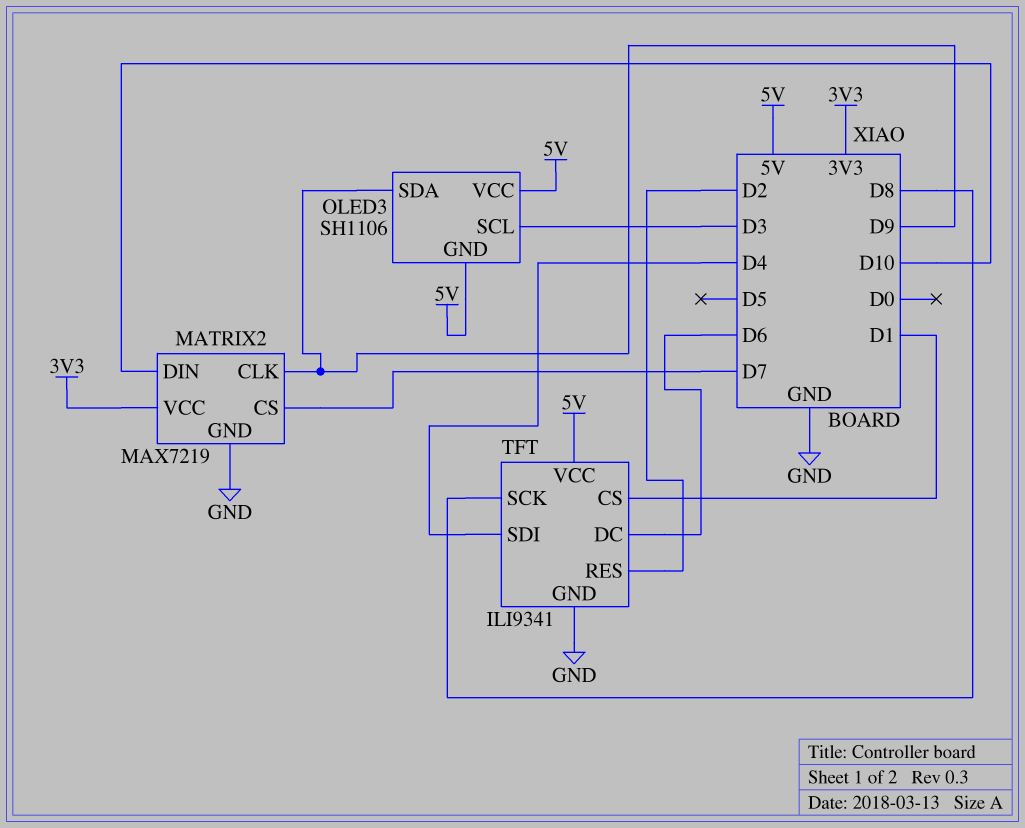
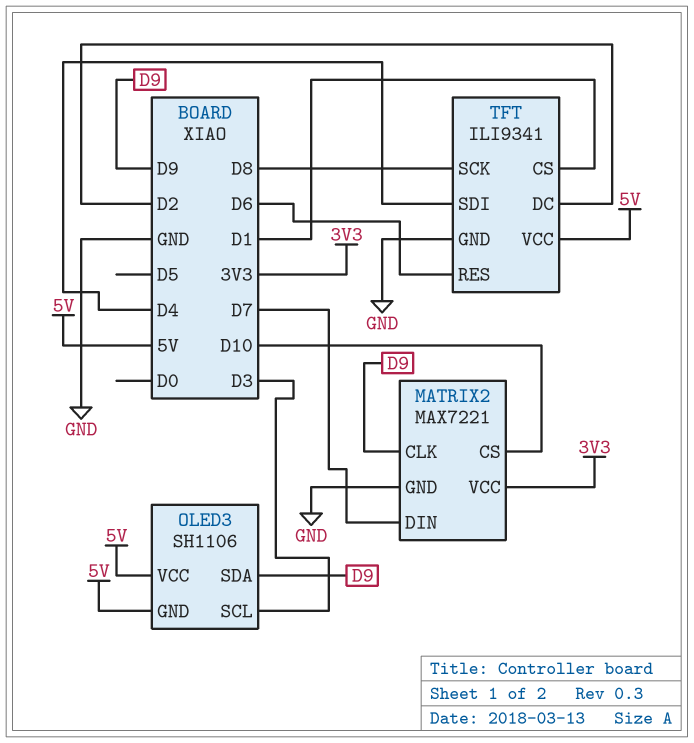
MATRIX2: MAX7219 -> MAX7221
MATRIX2 pin CS: D7 -> D10
MATRIX2 pin DIN: D10 -> D7
TFT pin DC: D6 -> D2
TFT pin RES: D2 -> D6

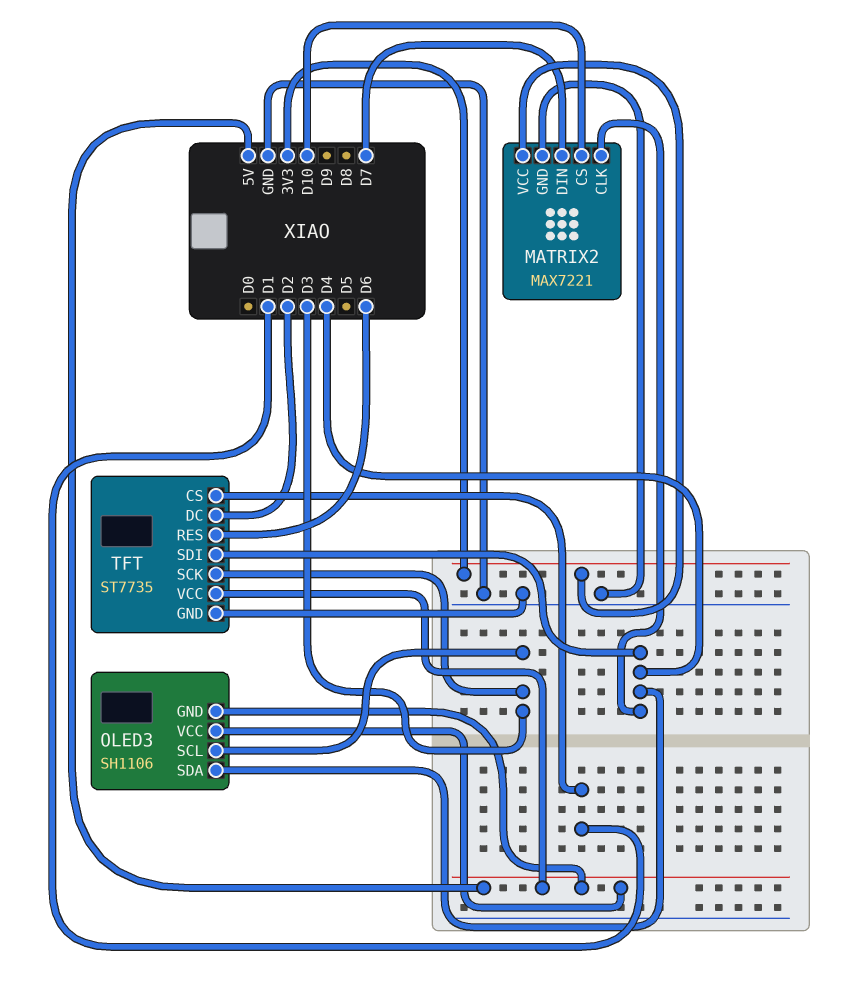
MATRIX2 pin CLK: D9 -> D4
OLED3 pin SDA: D9 -> D4
TFT: ILI9341 -> ST7735
TFT pin SCK: D8 -> D3

